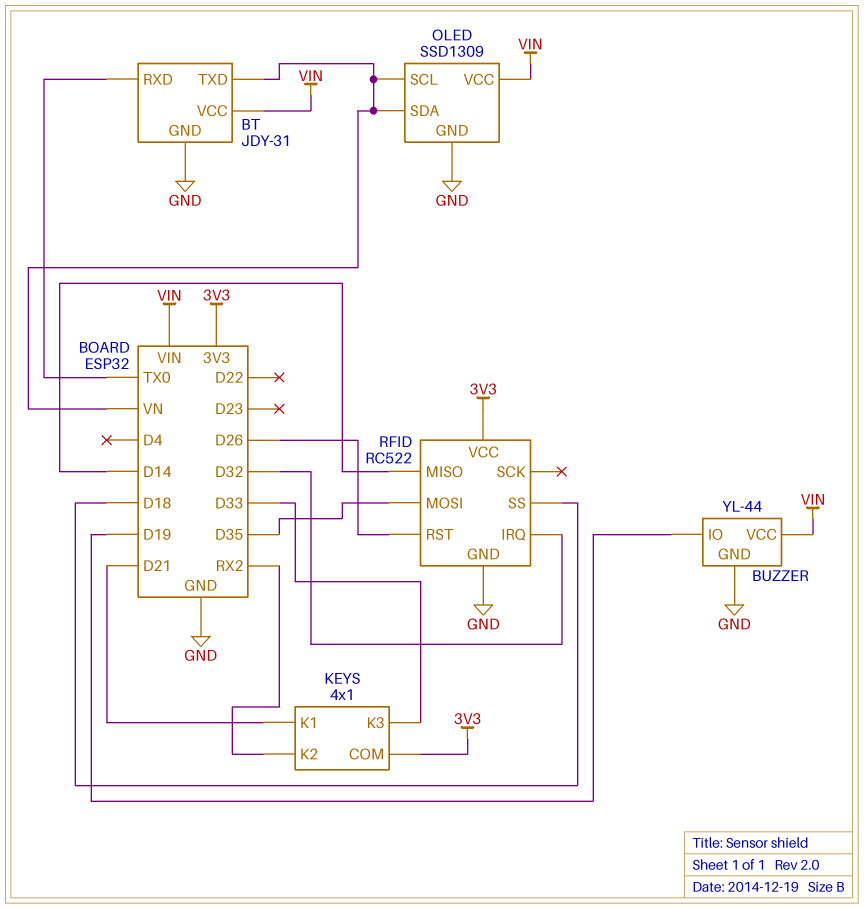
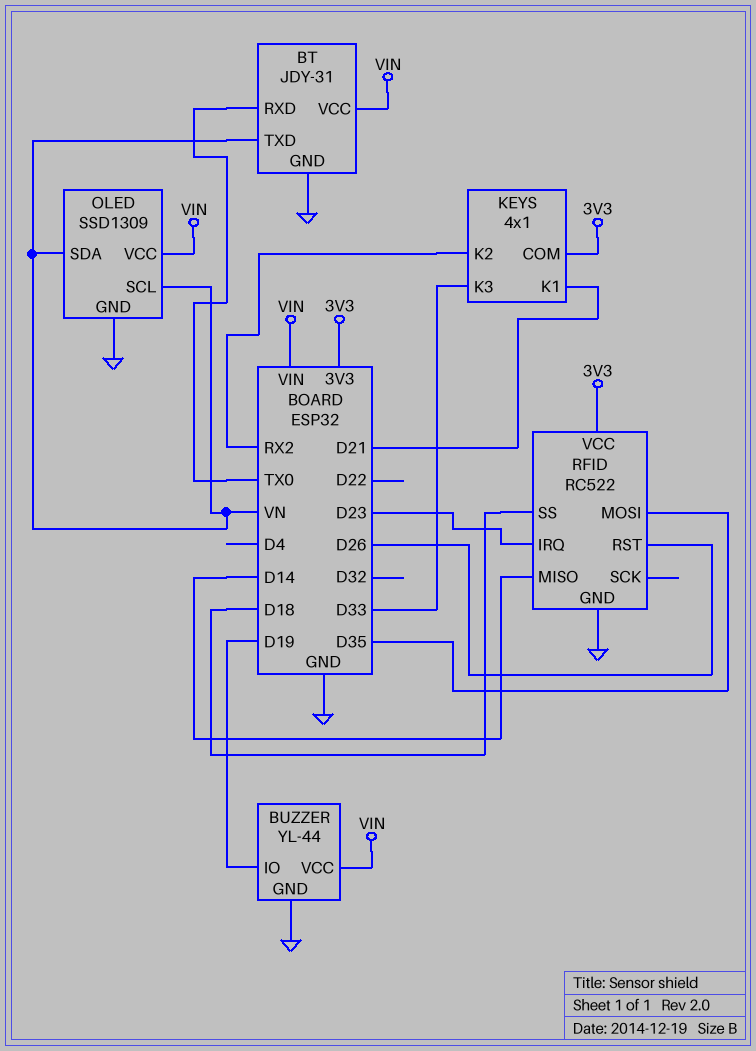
RFID pin IRQ: D32 -> D23

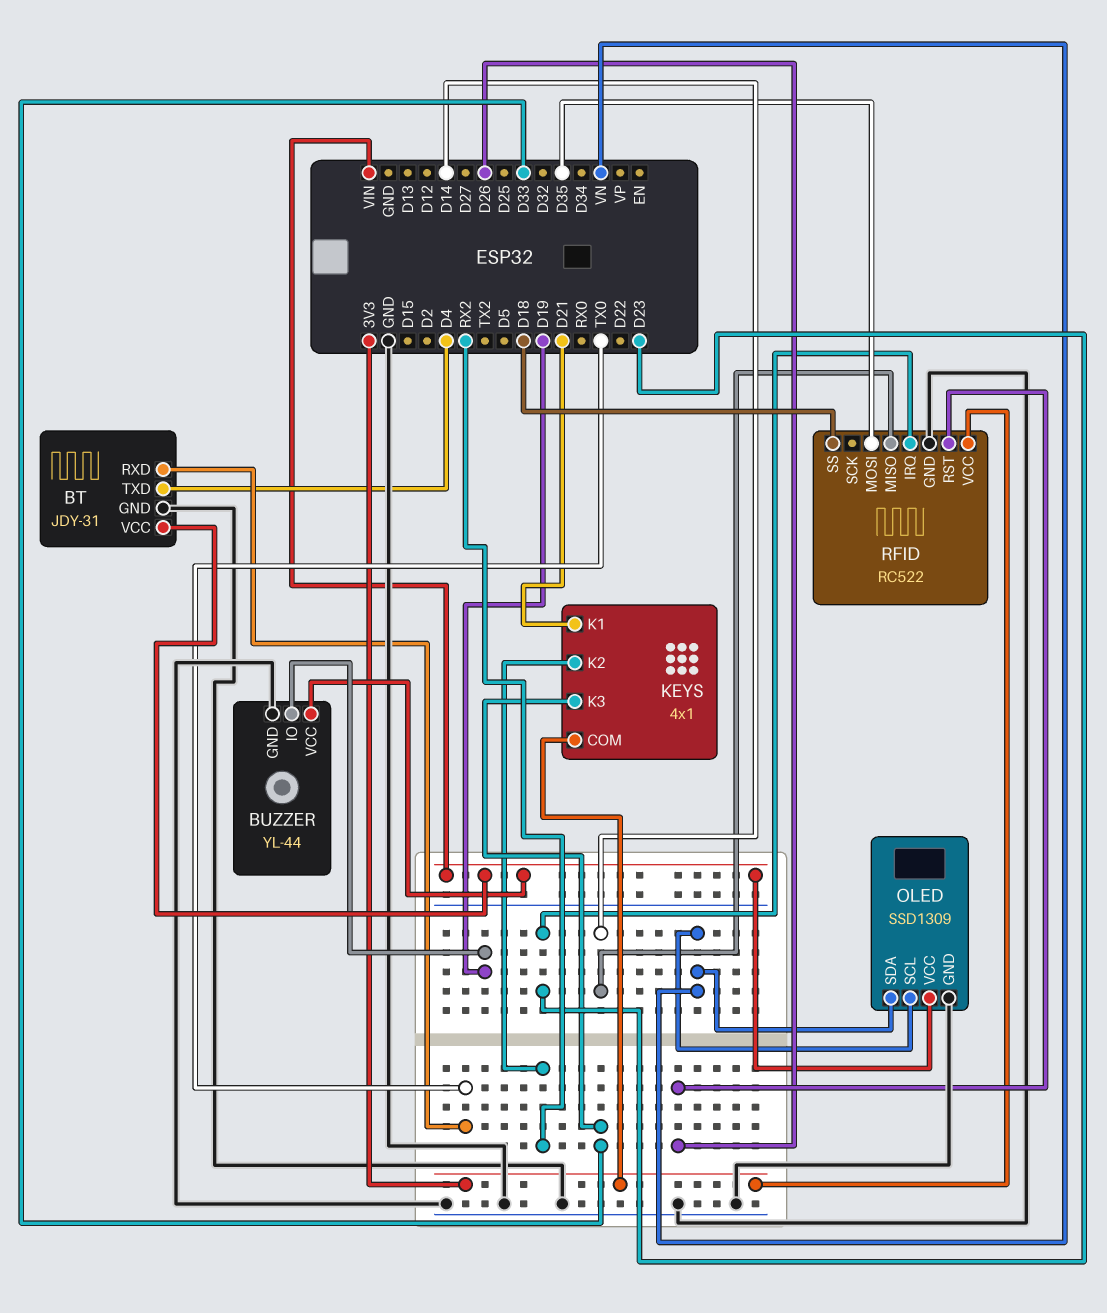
BT pin TXD: VN -> D4

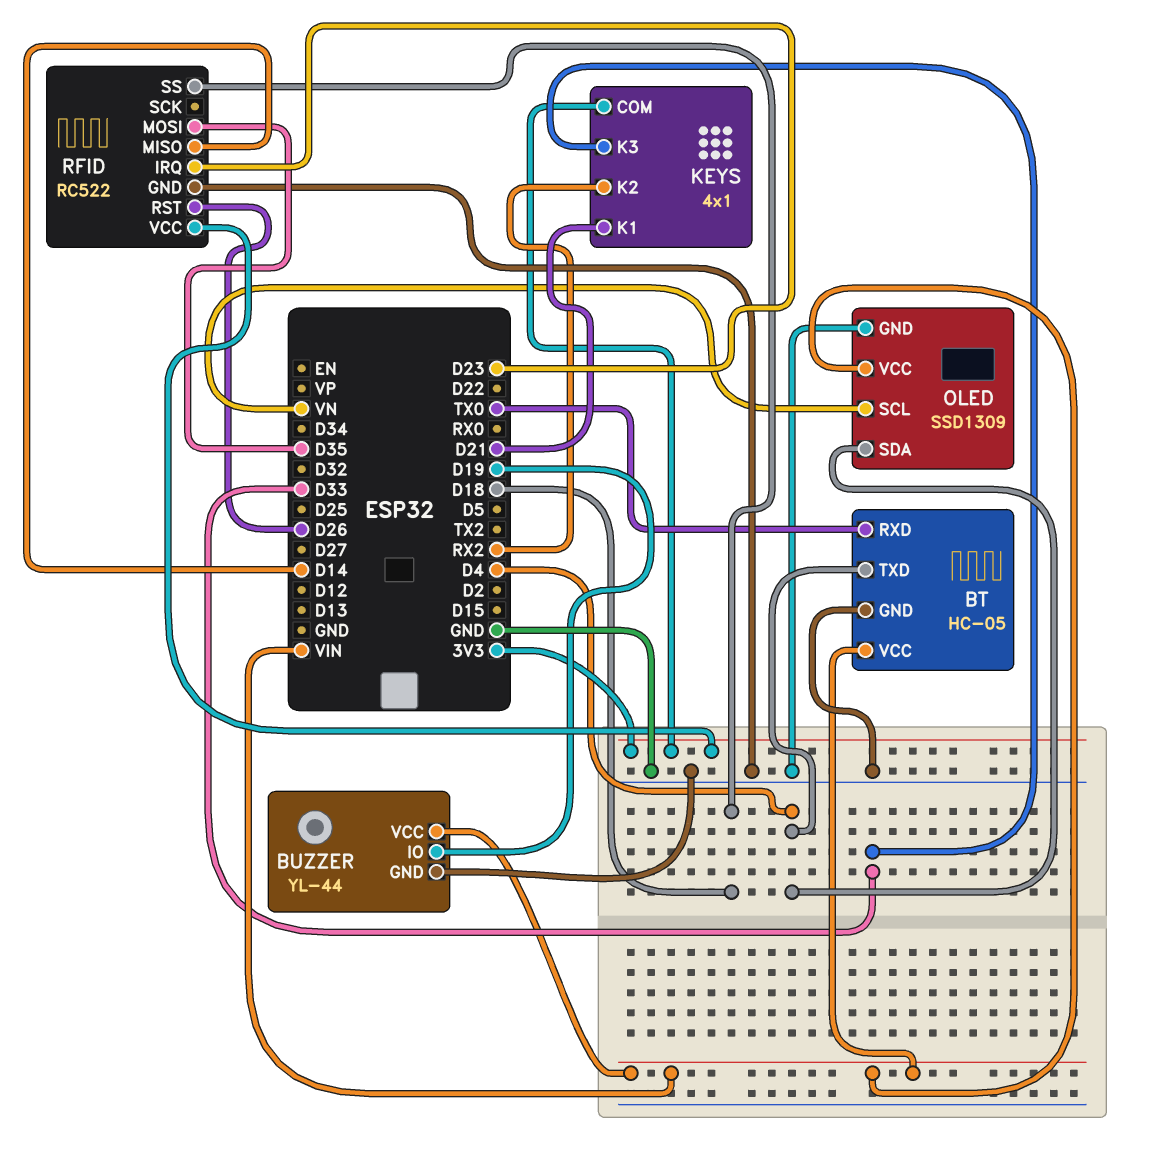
BT: JDY-31 -> HC-05
OLED pin SDA: VN -> D4

